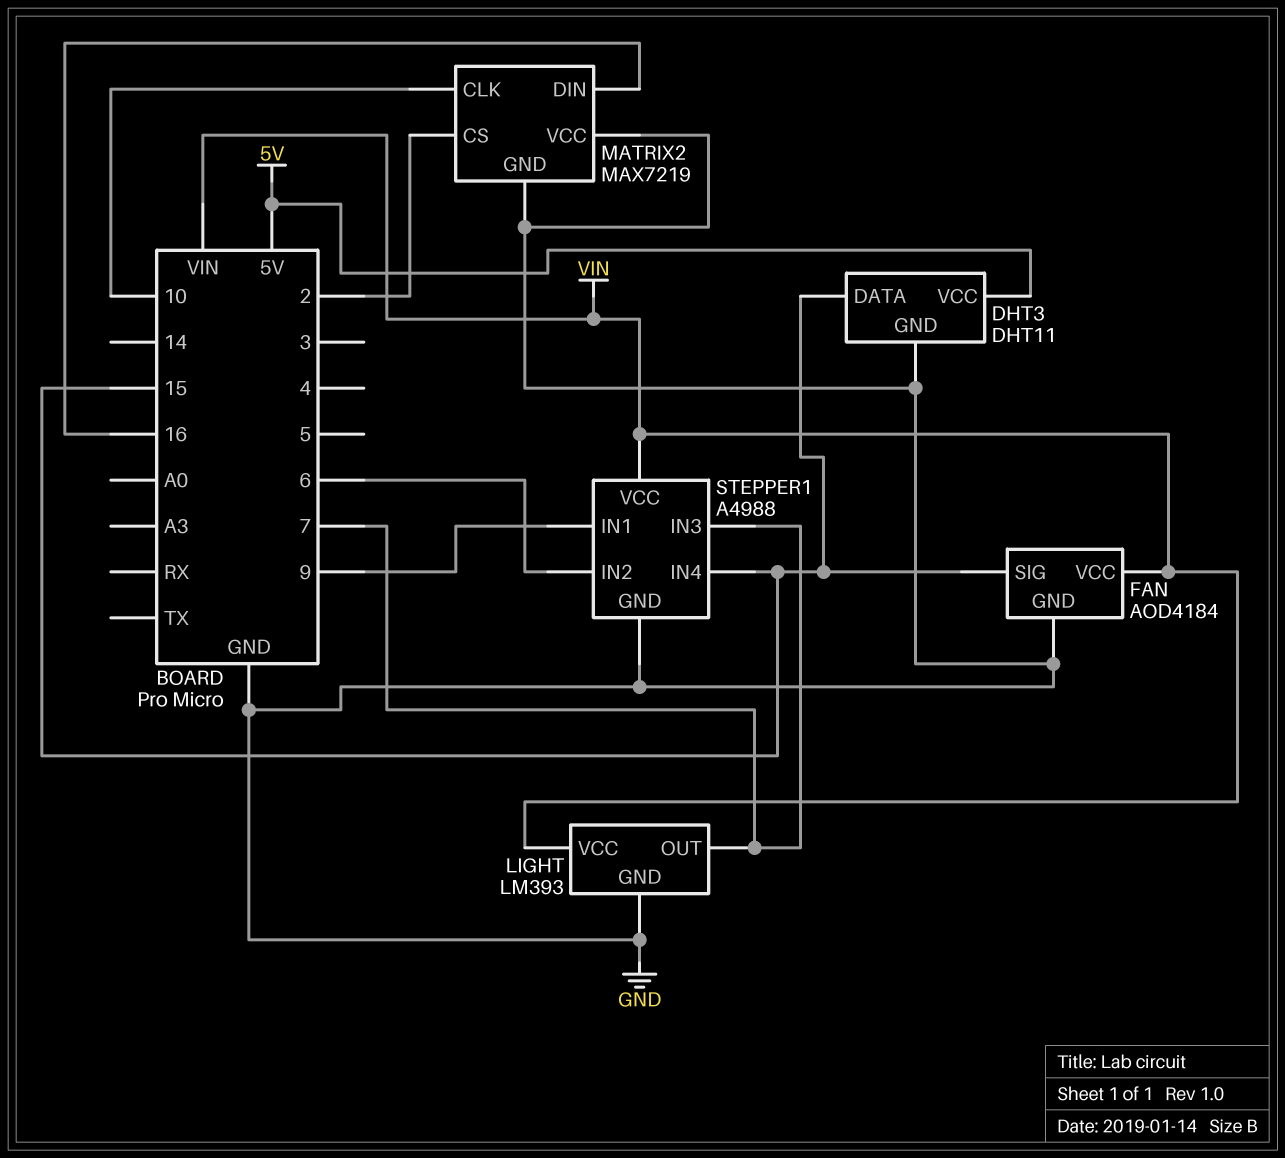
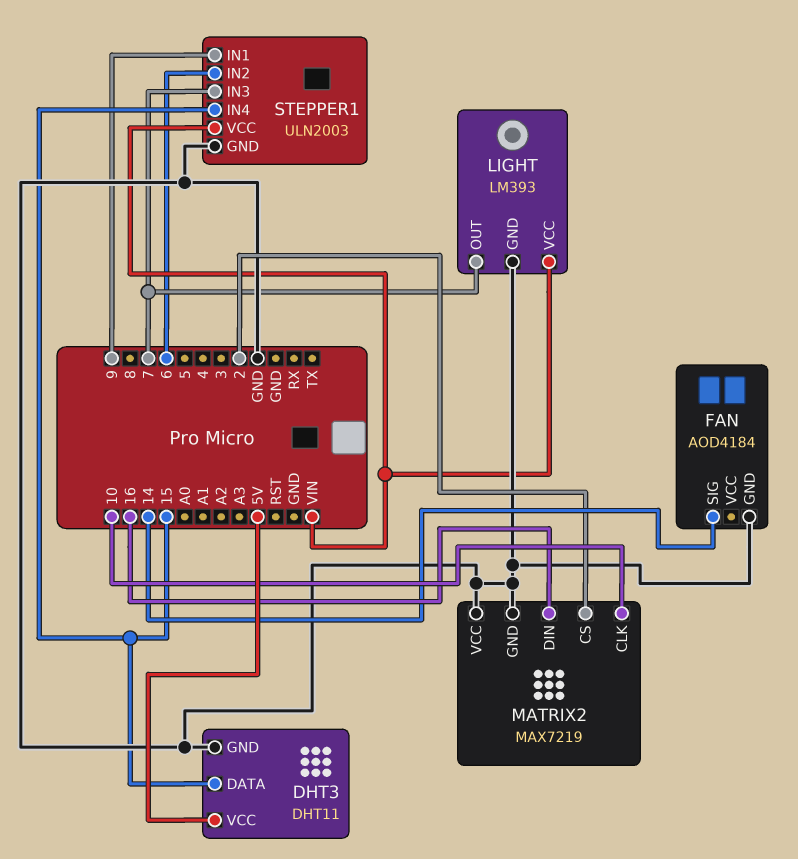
FAN pin SIG: 15 -> 14
FAN pin VCC: VIN -> none
STEPPER1: A4988 -> ULN2003

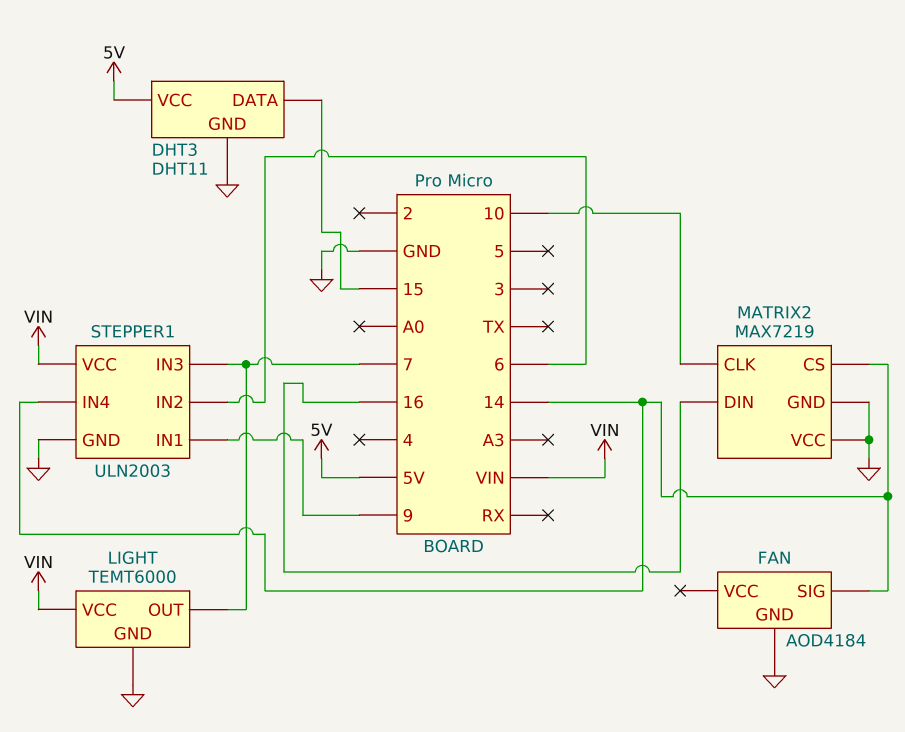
LIGHT: LM393 -> TEMT6000
MATRIX2 pin CS: 2 -> 14
STEPPER1 pin IN4: 15 -> 14

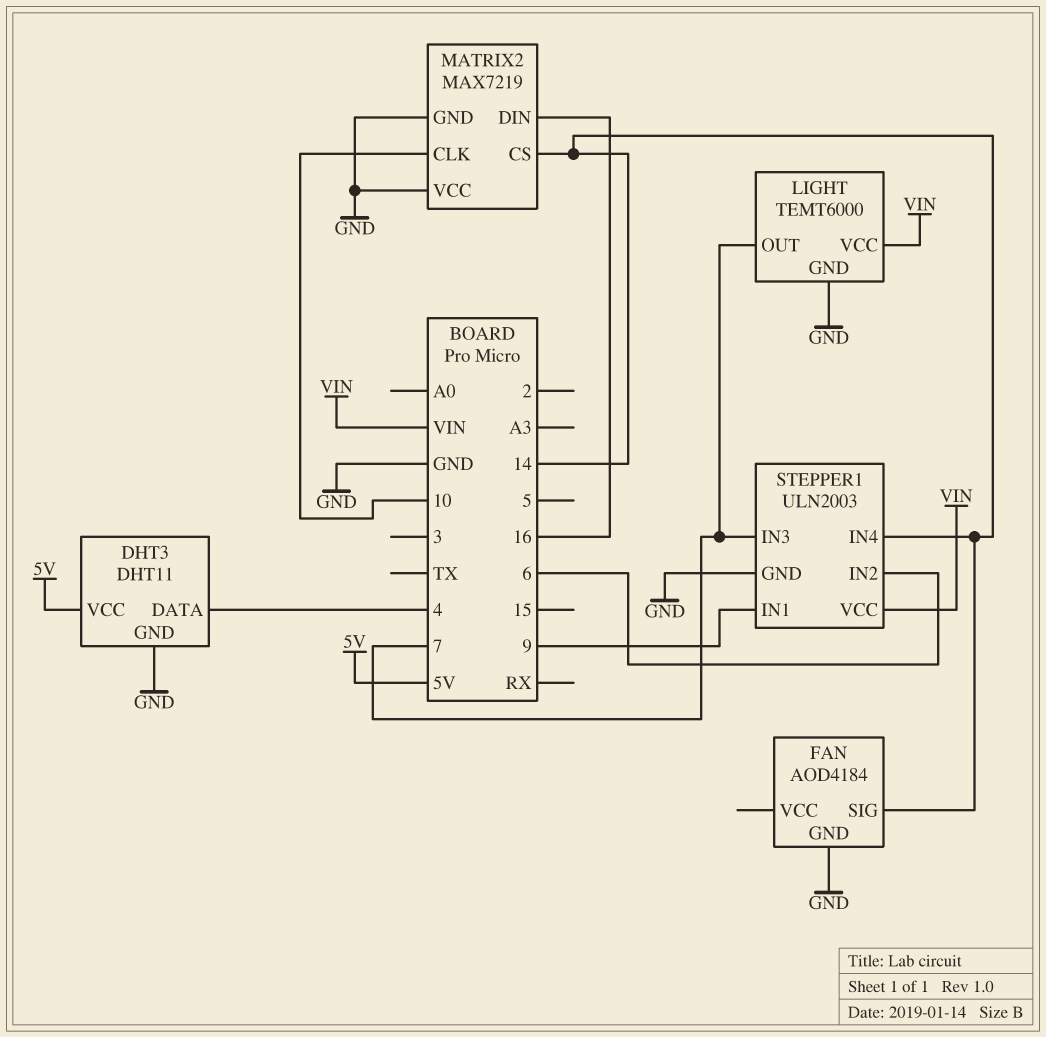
DHT3 pin DATA: 15 -> 4

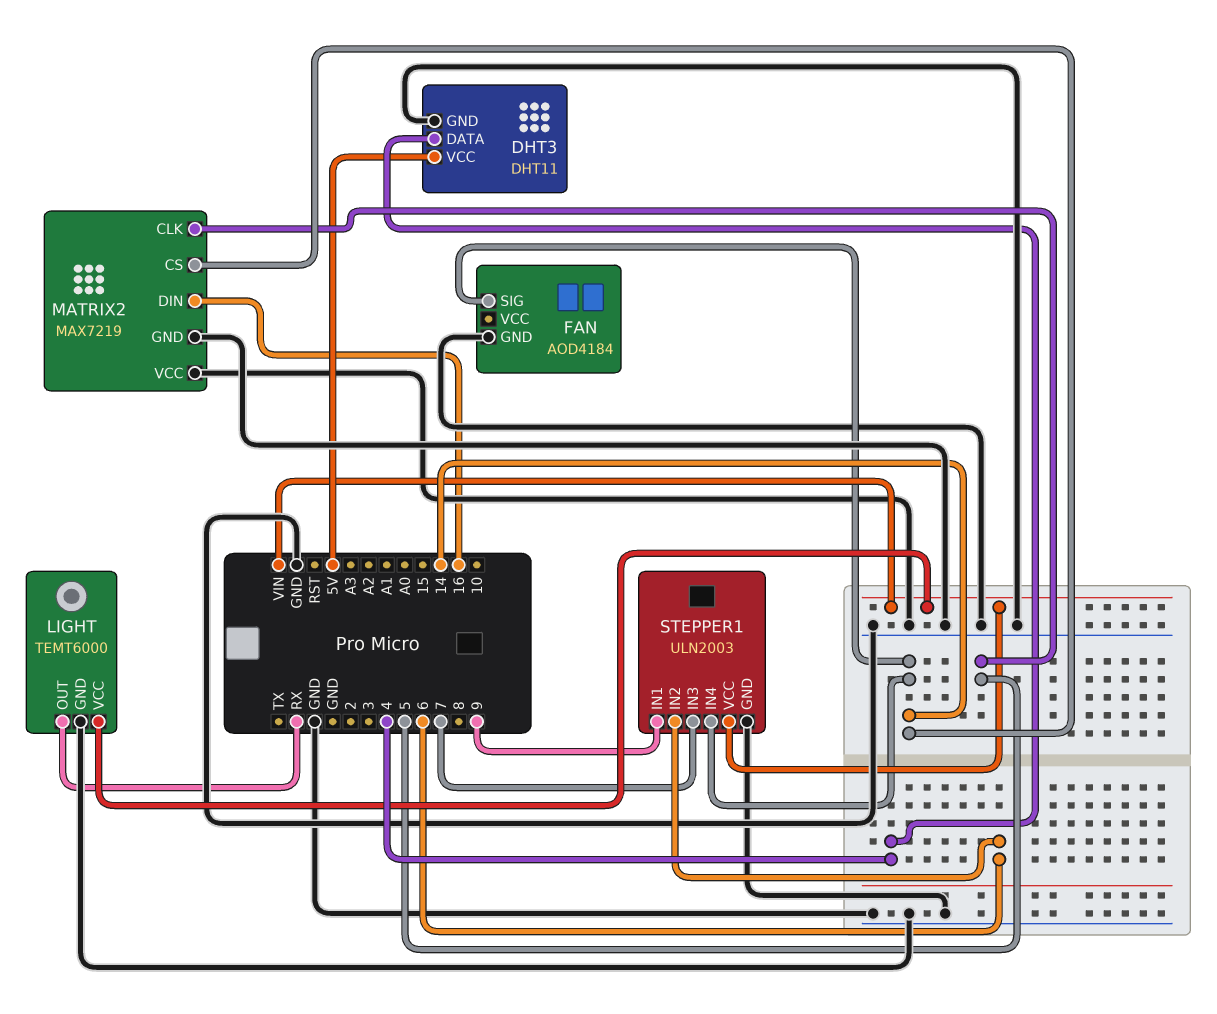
LIGHT pin OUT: 7 -> RX
MATRIX2 pin CLK: 10 -> 5

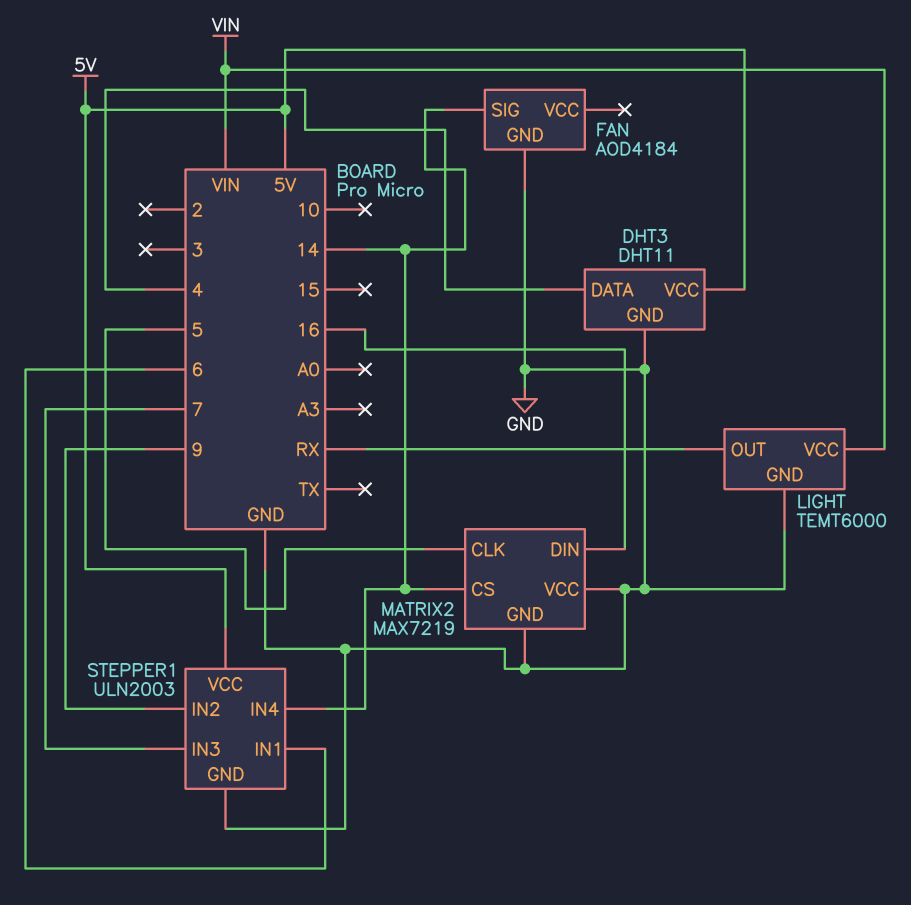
STEPPER1 pin IN1: 9 -> 6
STEPPER1 pin IN2: 6 -> 9
STEPPER1 pin VCC: VIN -> 5V

